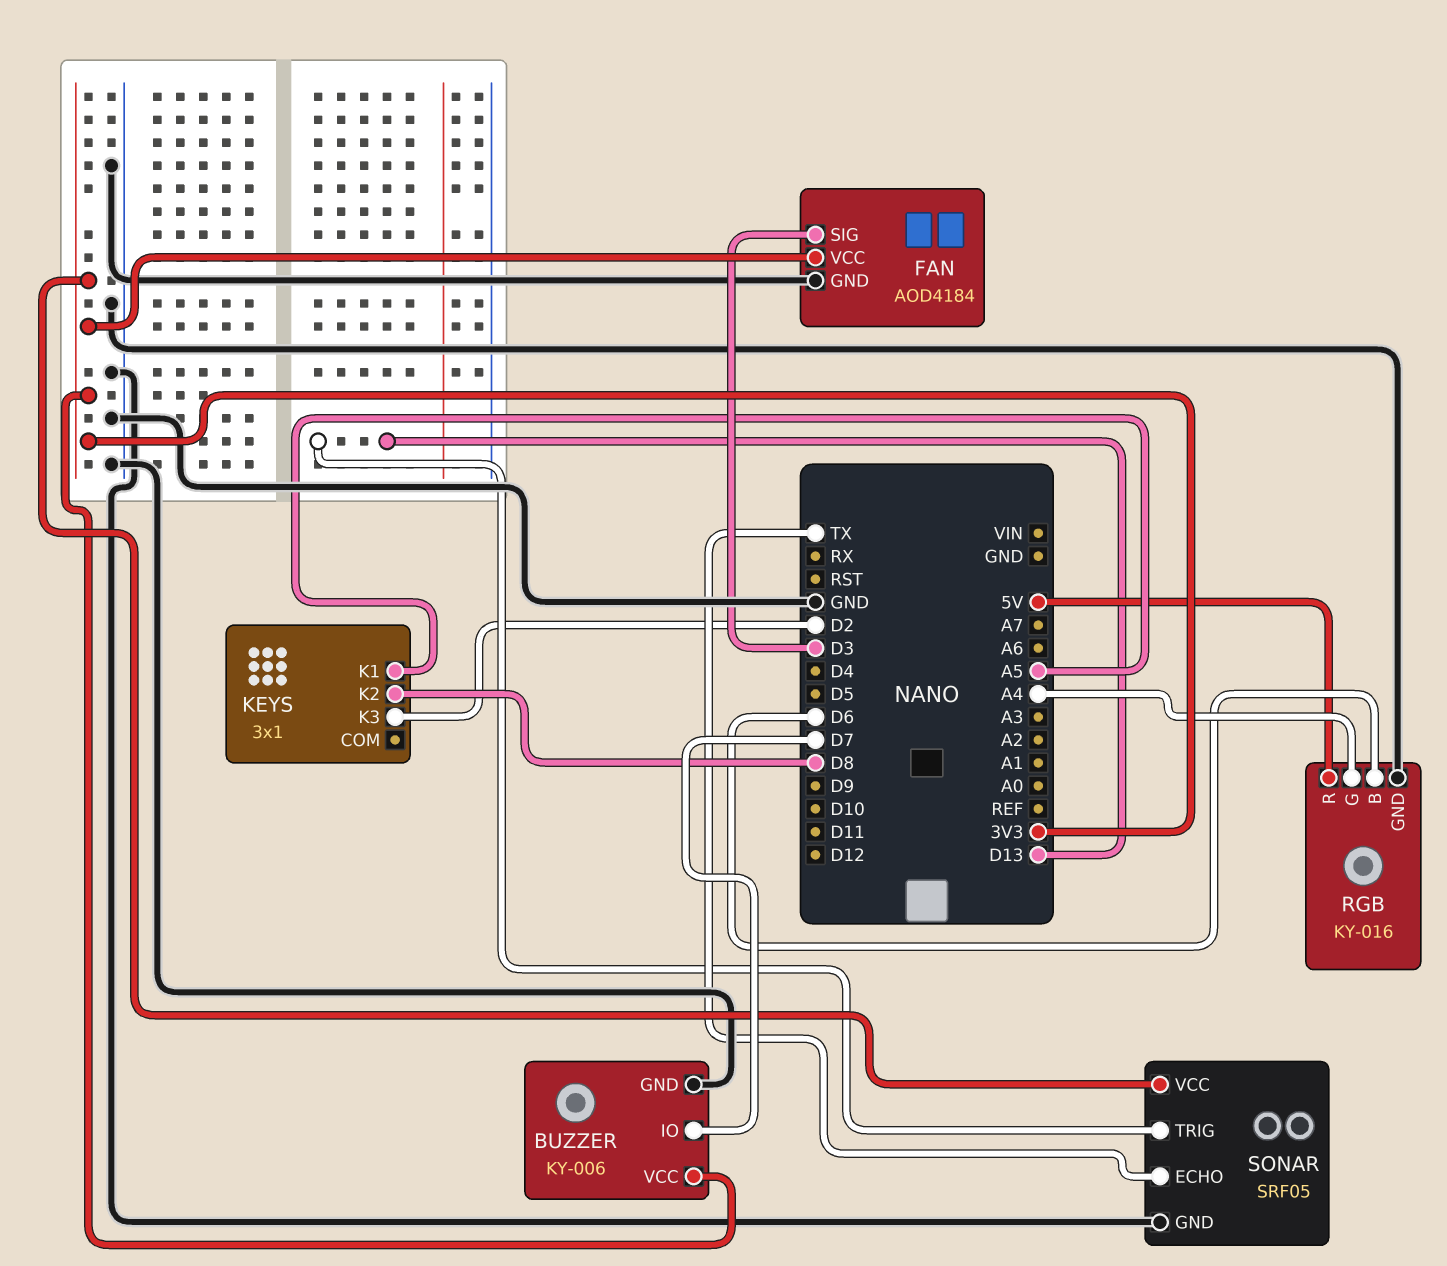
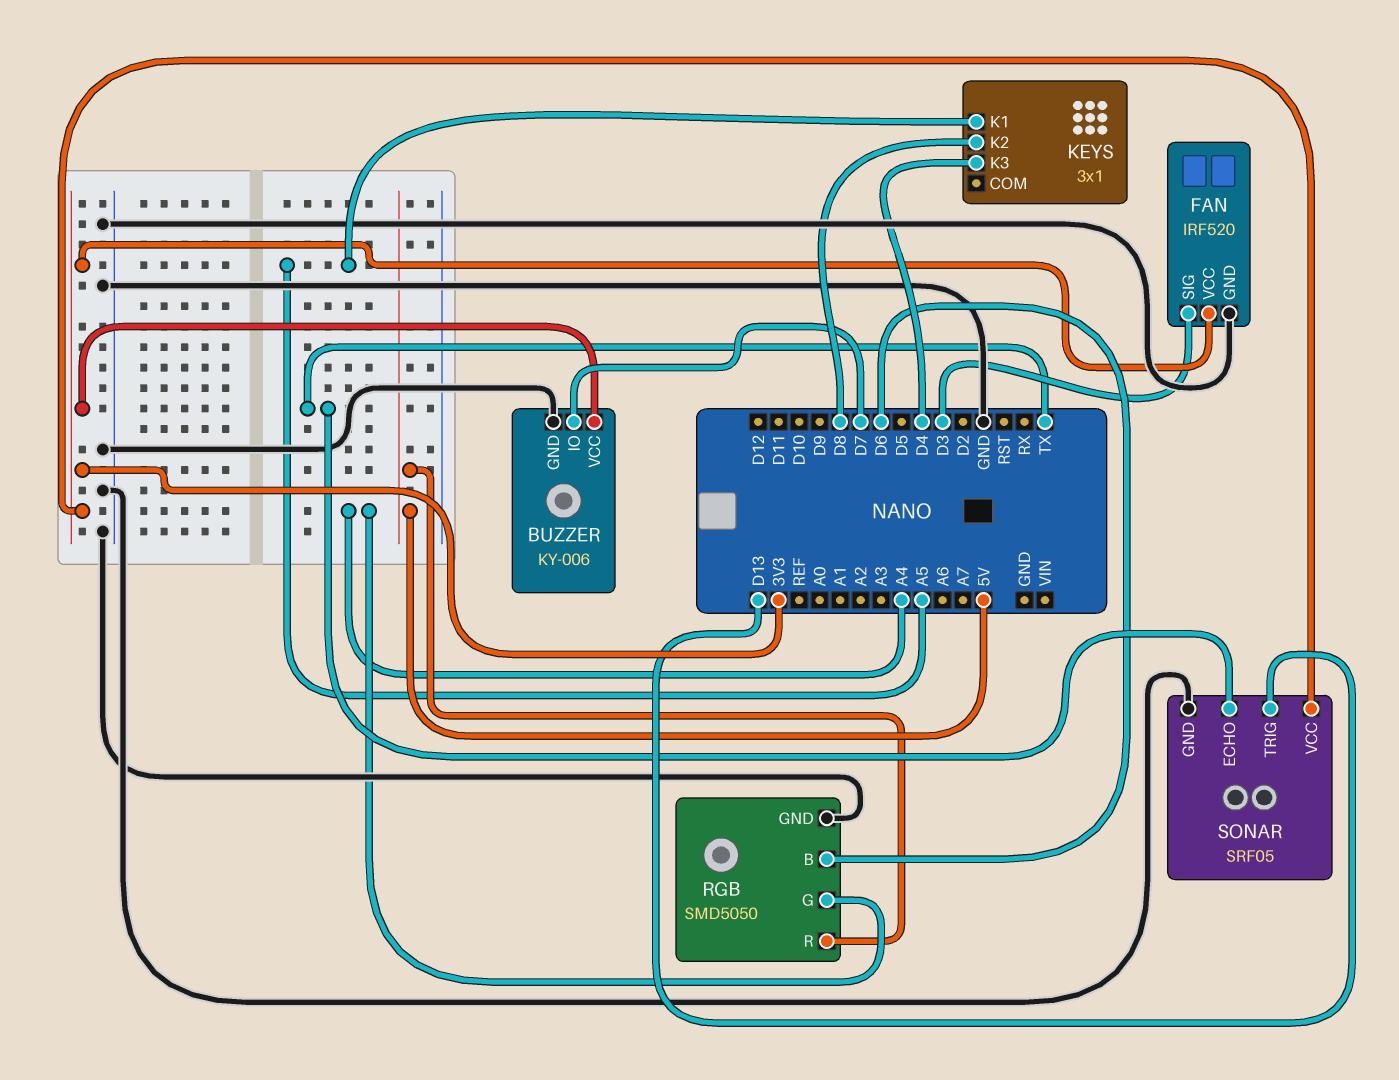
FAN: AOD4184 -> IRF520
KEYS pin K3: D2 -> D4
RGB: KY-016 -> SMD5050

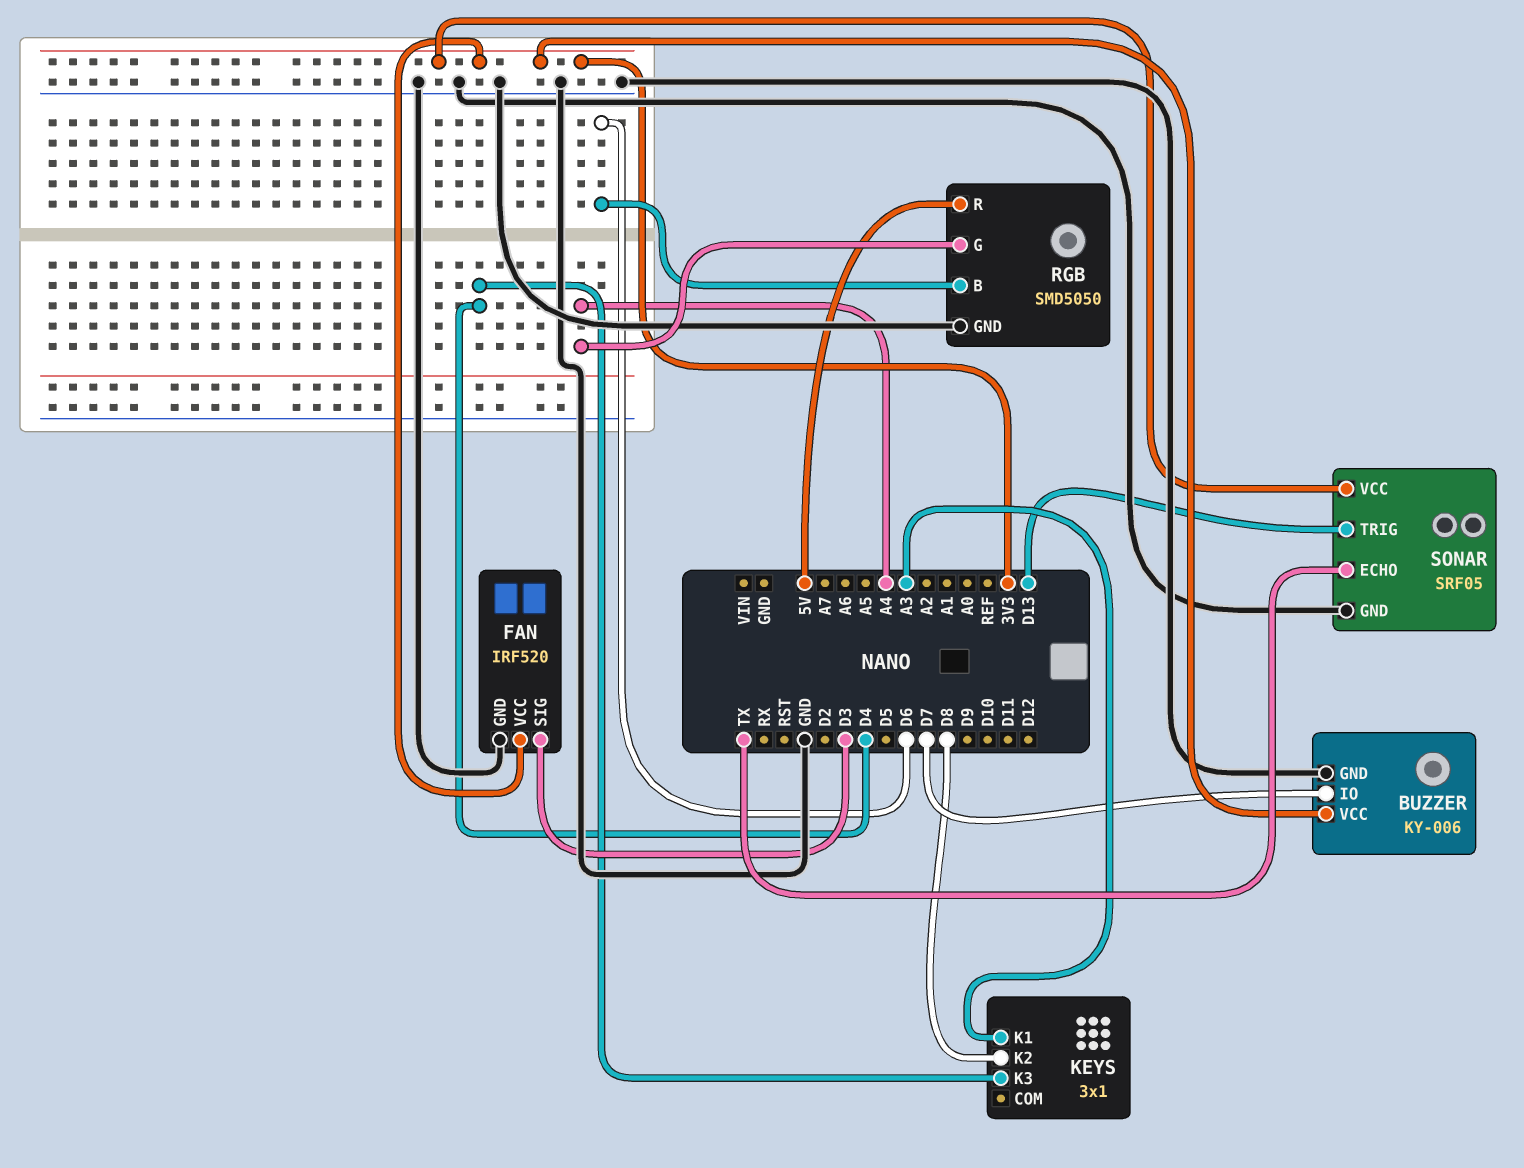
KEYS pin K1: A5 -> A3

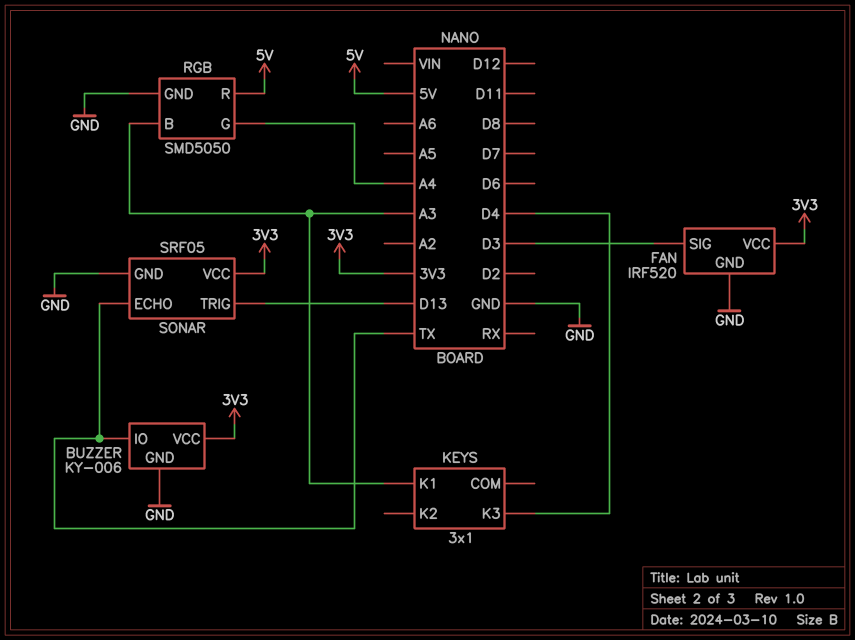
BUZZER pin IO: D7 -> TX
KEYS pin K2: D8 -> none
RGB pin B: D6 -> A3

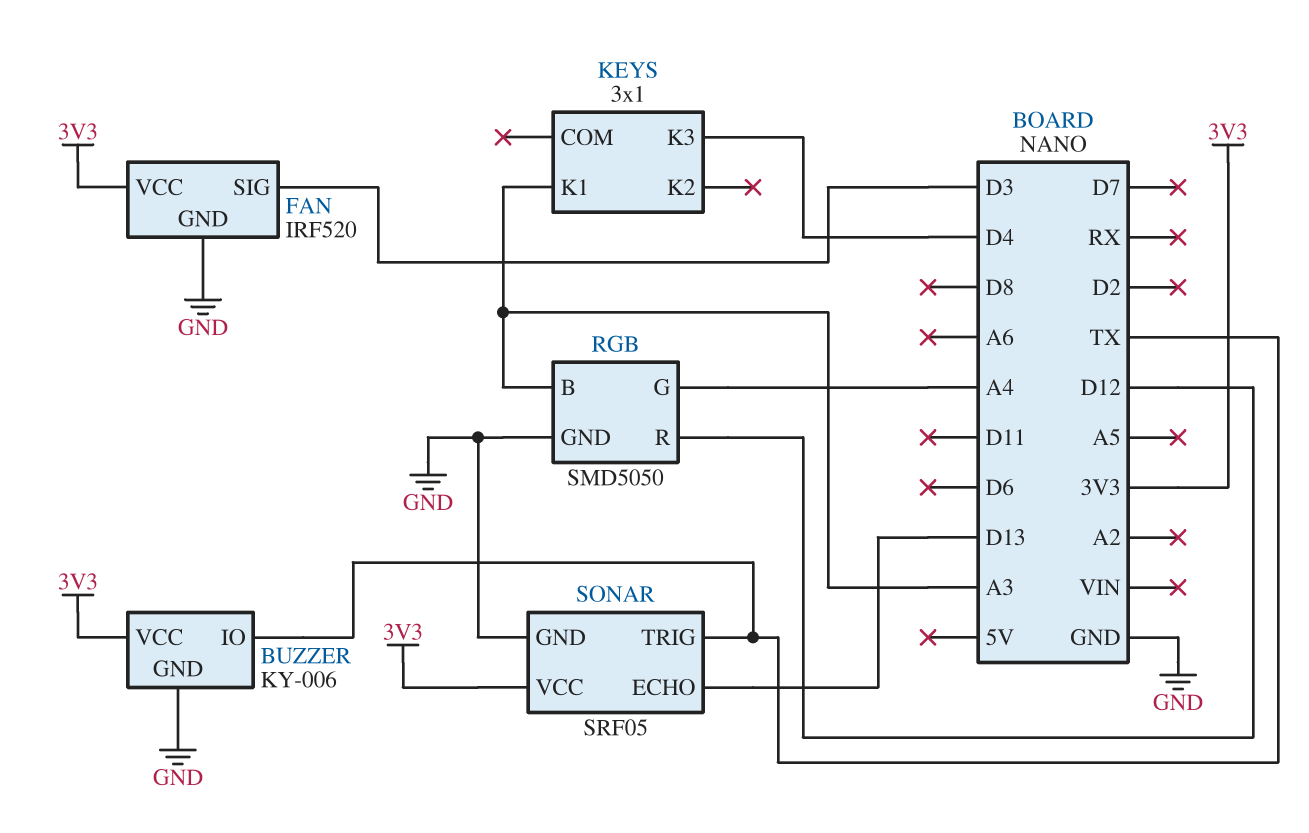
RGB pin R: 5V -> D12
SONAR pin ECHO: TX -> D13
SONAR pin TRIG: D13 -> TX

